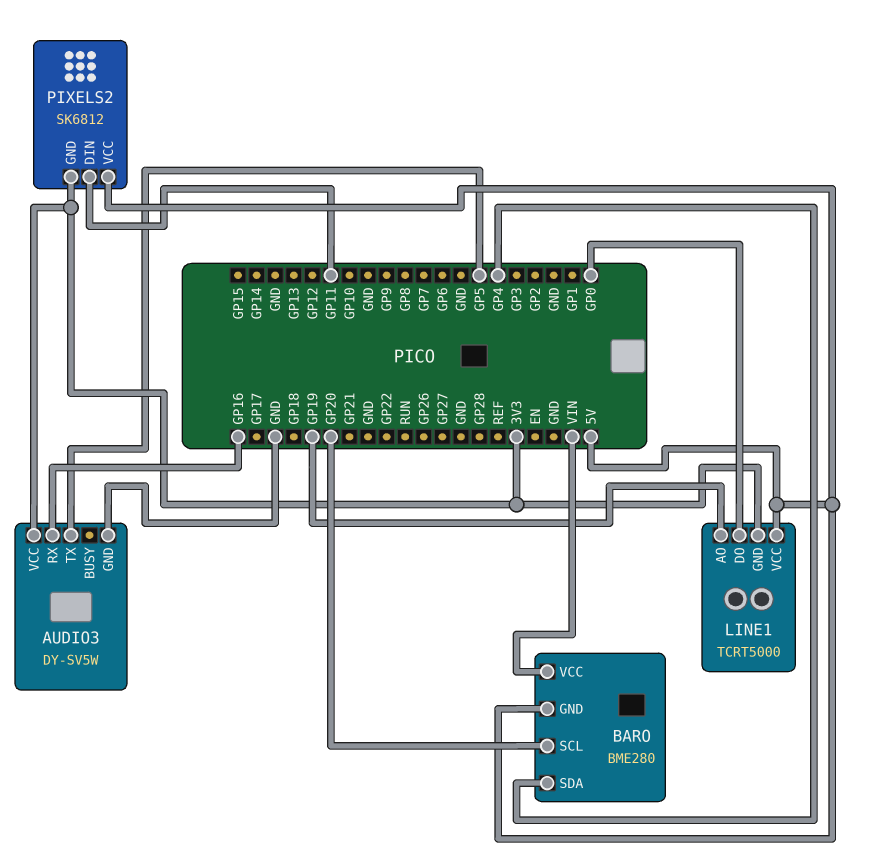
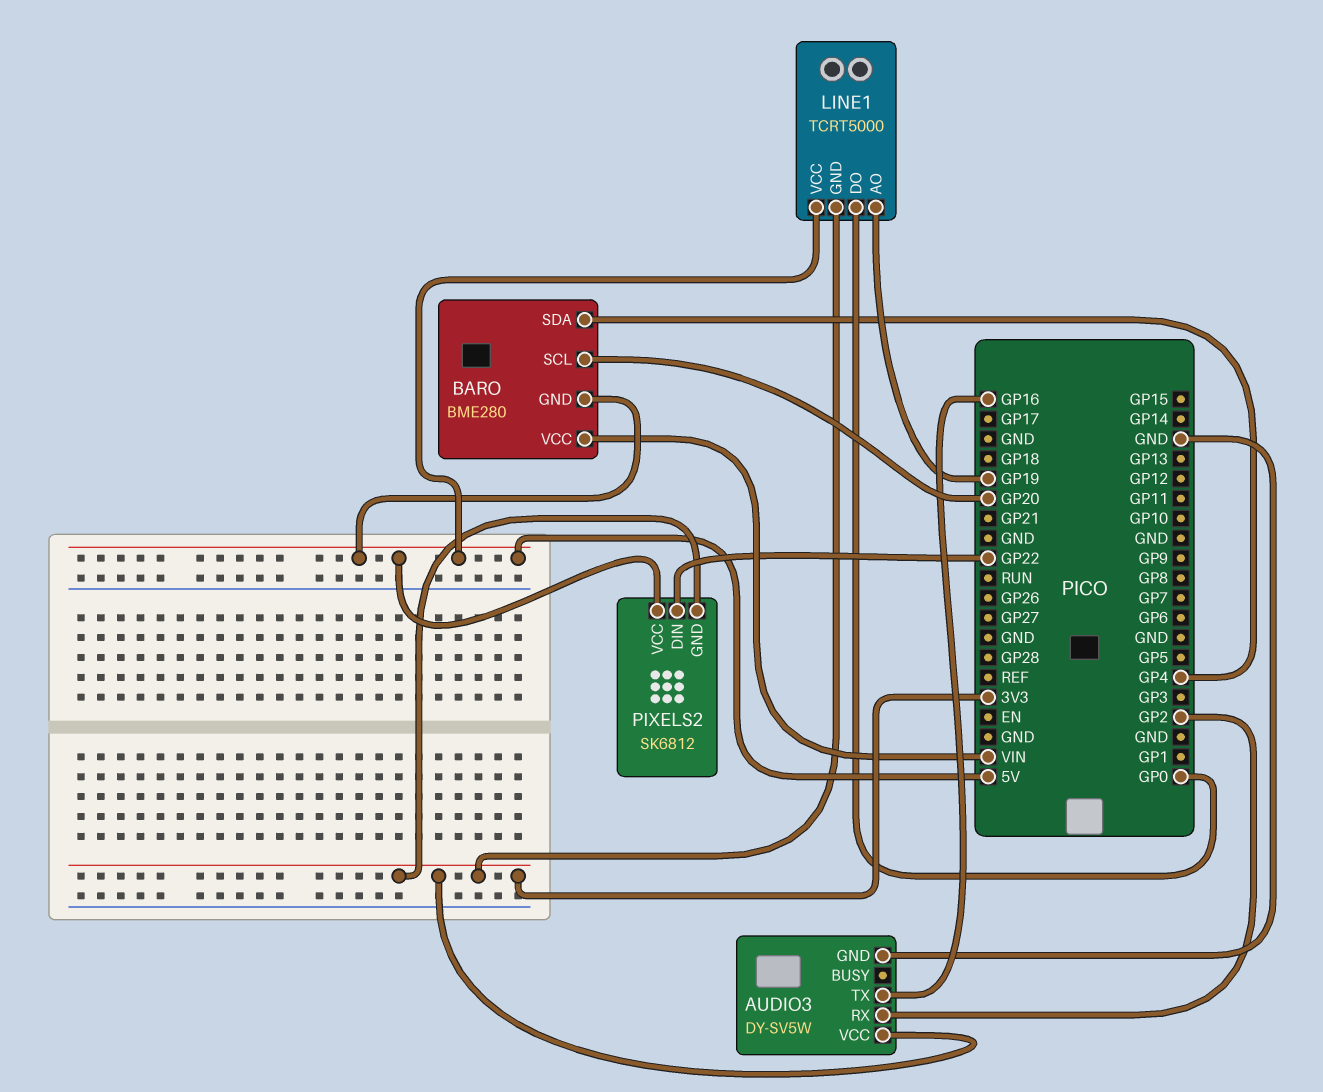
AUDIO3 pin RX: GP16 -> GP2
AUDIO3 pin TX: GP5 -> GP16
PIXELS2 pin DIN: GP11 -> GP22

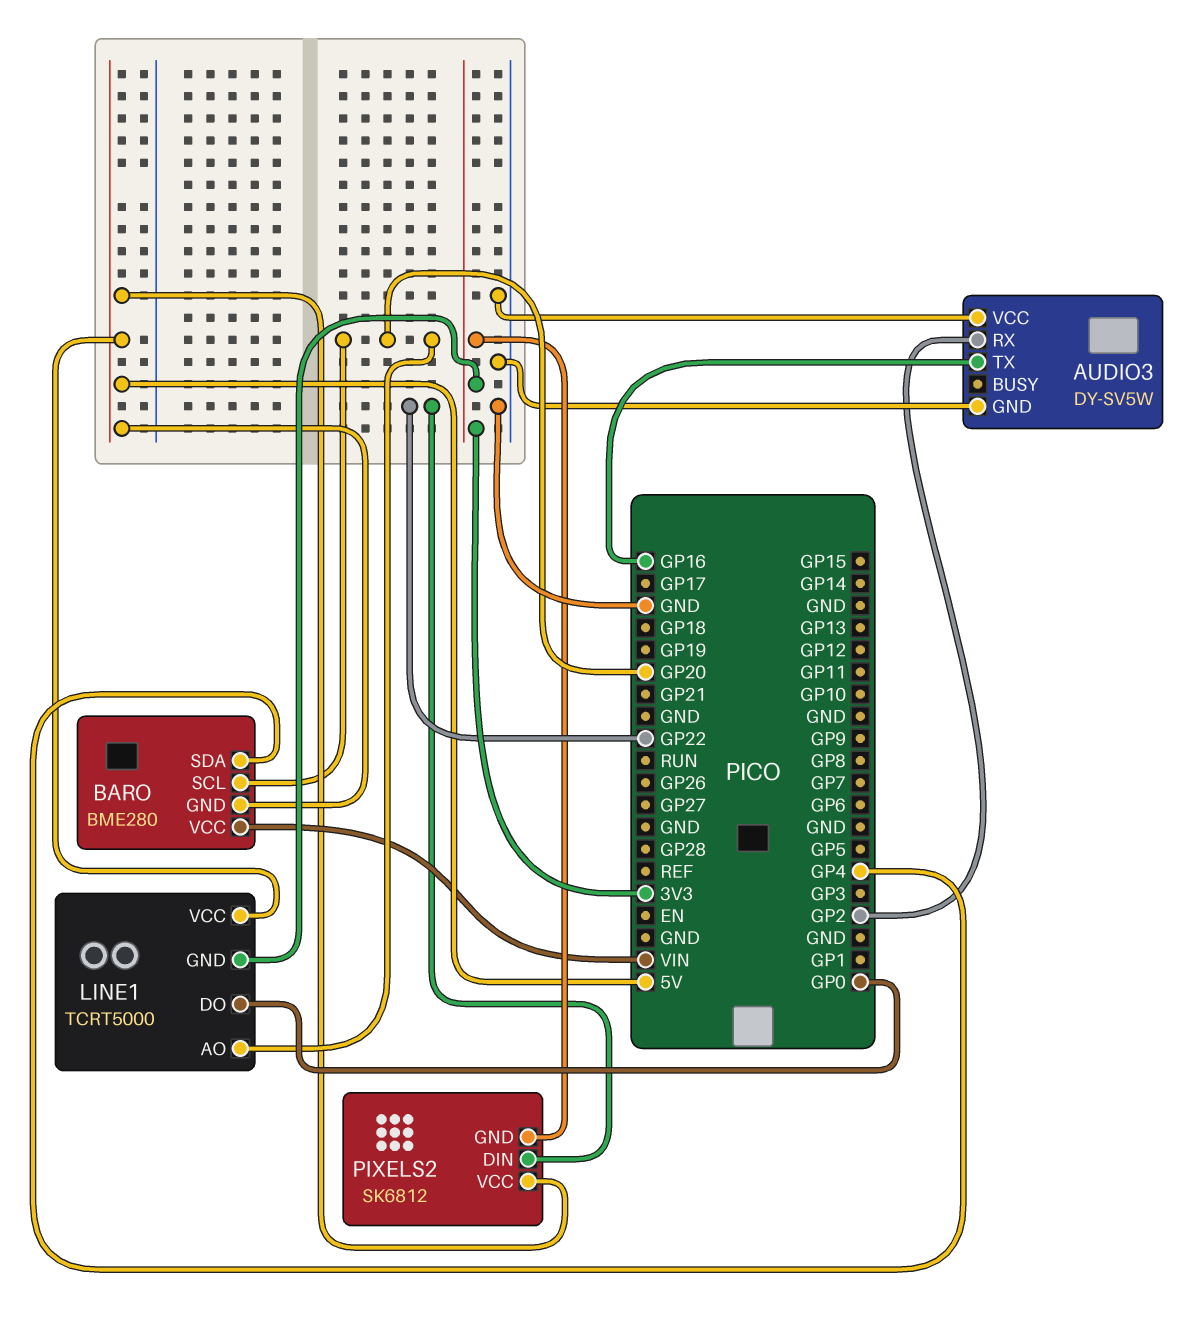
AUDIO3 pin VCC: 3V3 -> GND
LINE1 pin AO: GP19 -> GP20

